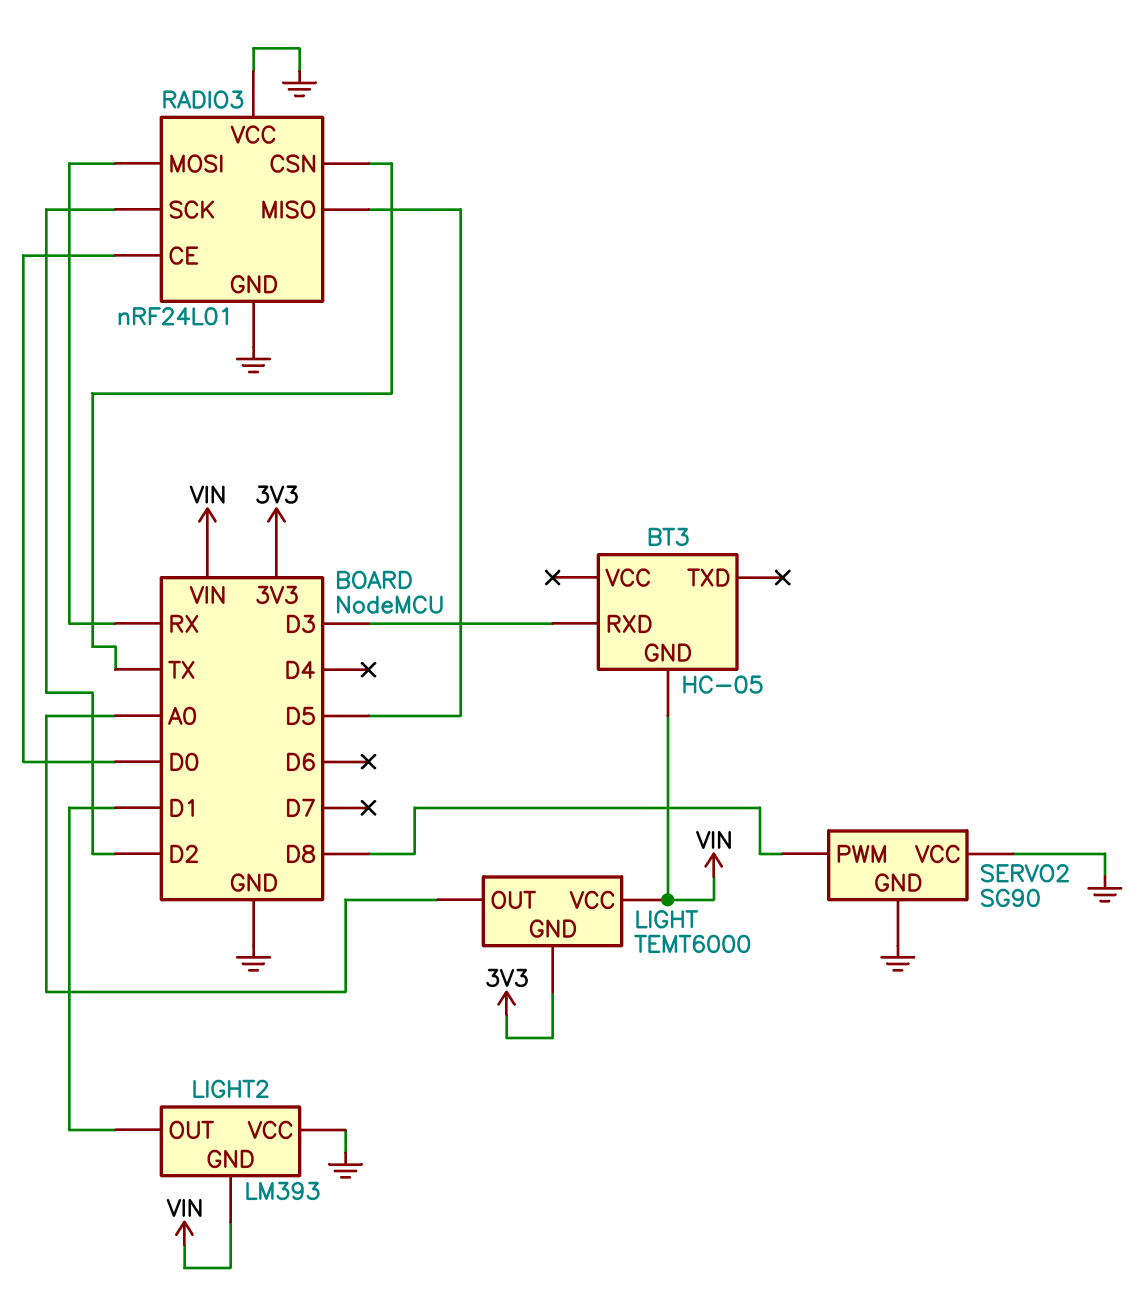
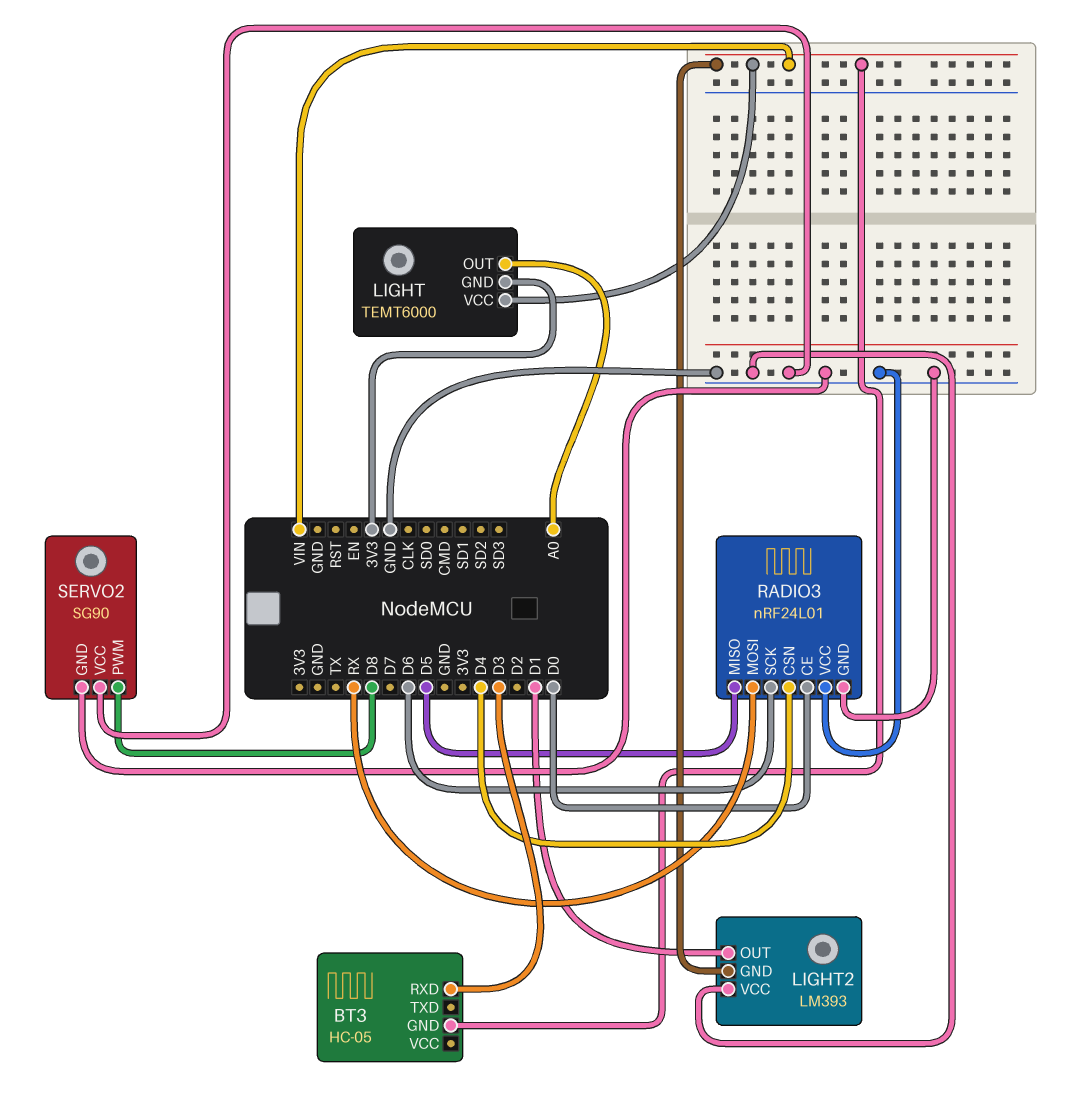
RADIO3 pin CSN: TX -> D4
RADIO3 pin SCK: D2 -> D6

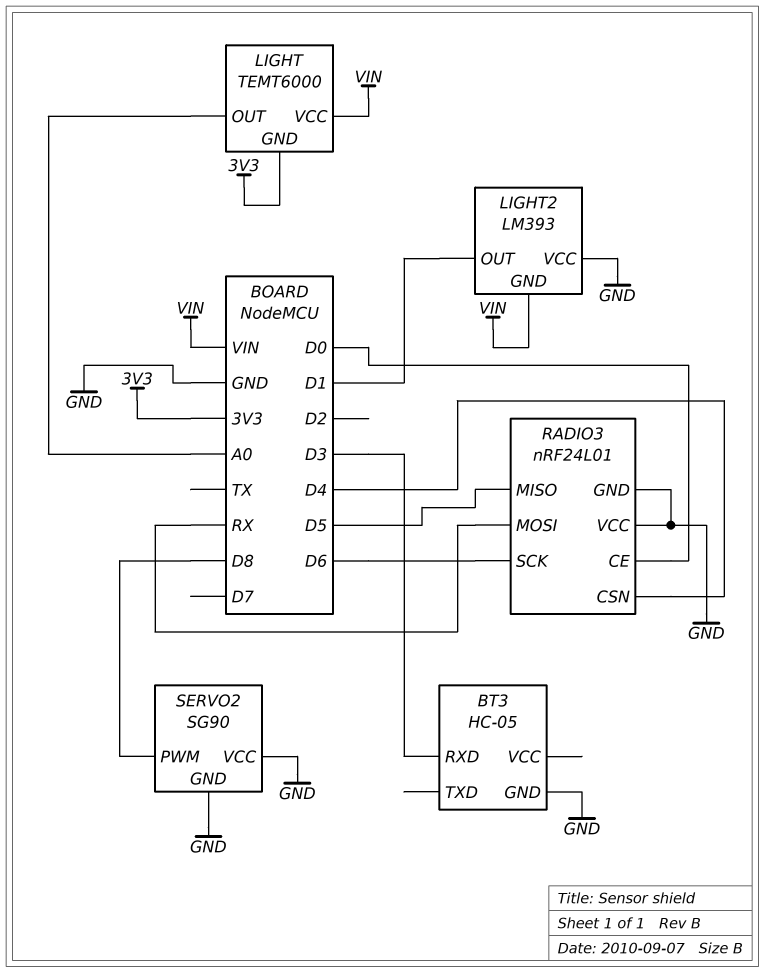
BT3 pin GND: VIN -> GND

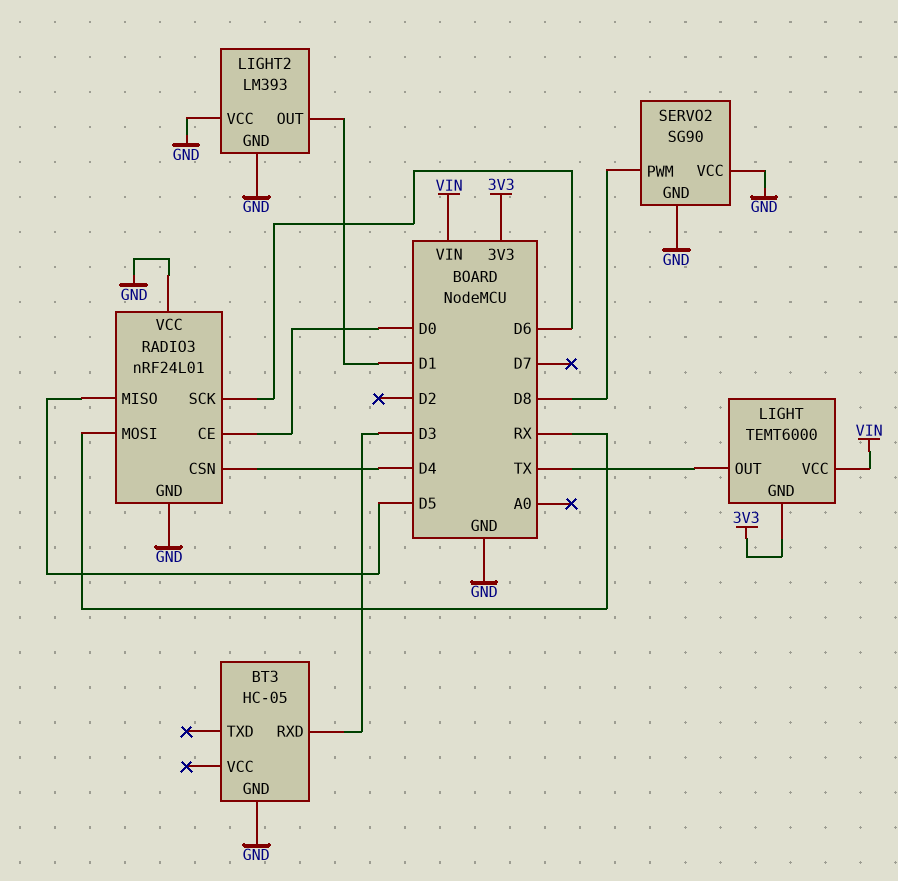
LIGHT pin OUT: A0 -> TX
LIGHT2 pin GND: VIN -> GND

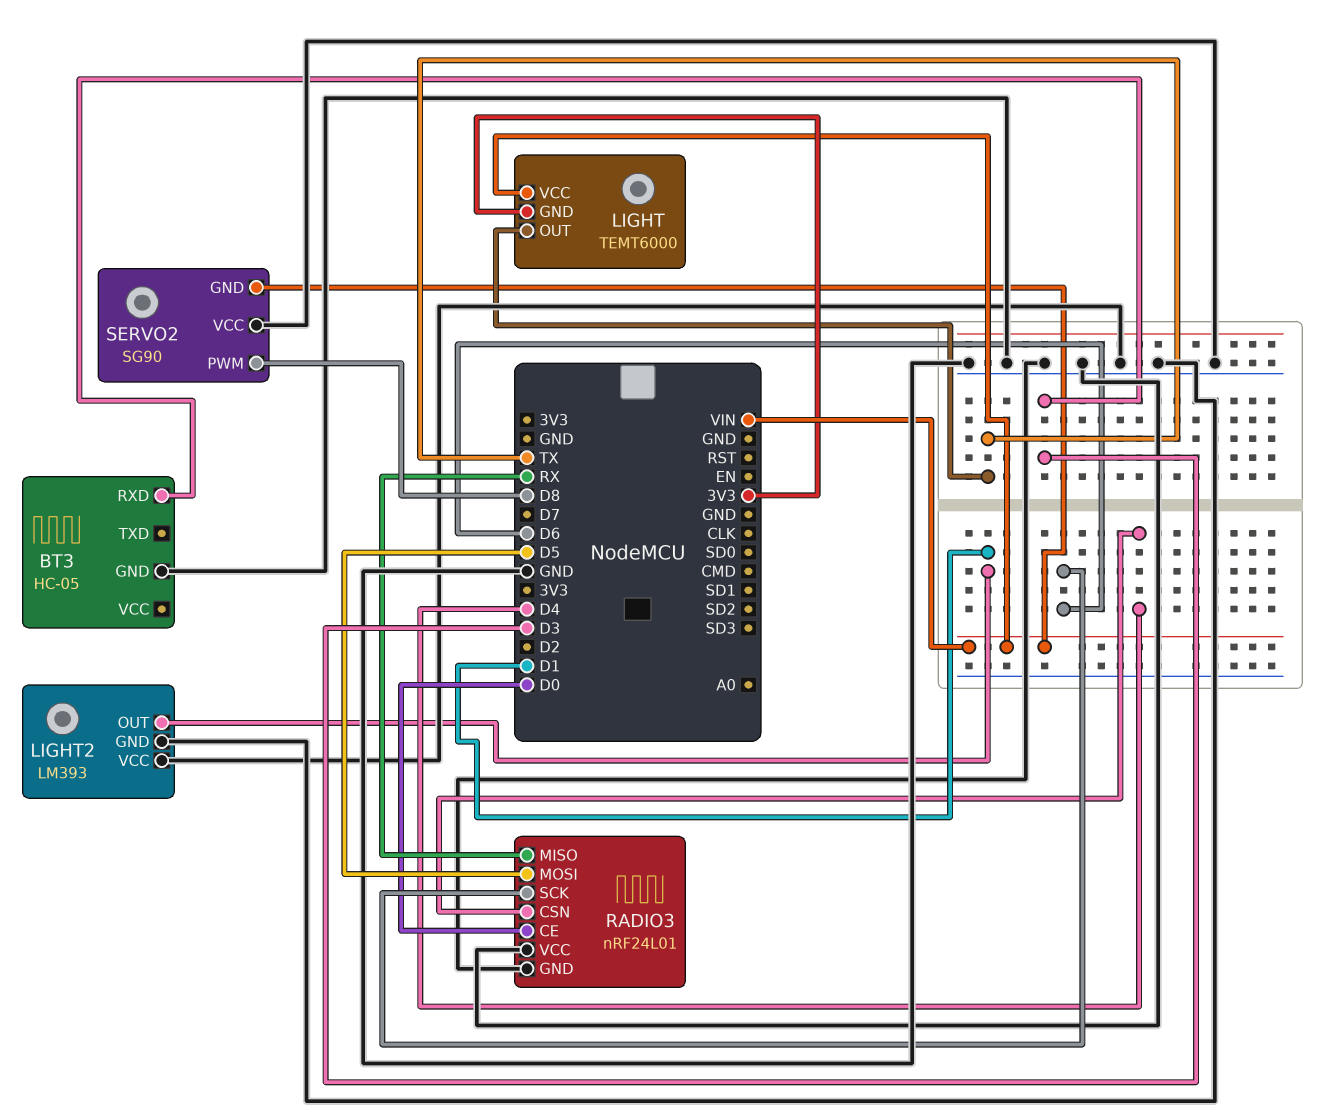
RADIO3 pin MISO: D5 -> RX
RADIO3 pin MOSI: RX -> D5
SERVO2 pin GND: GND -> VIN

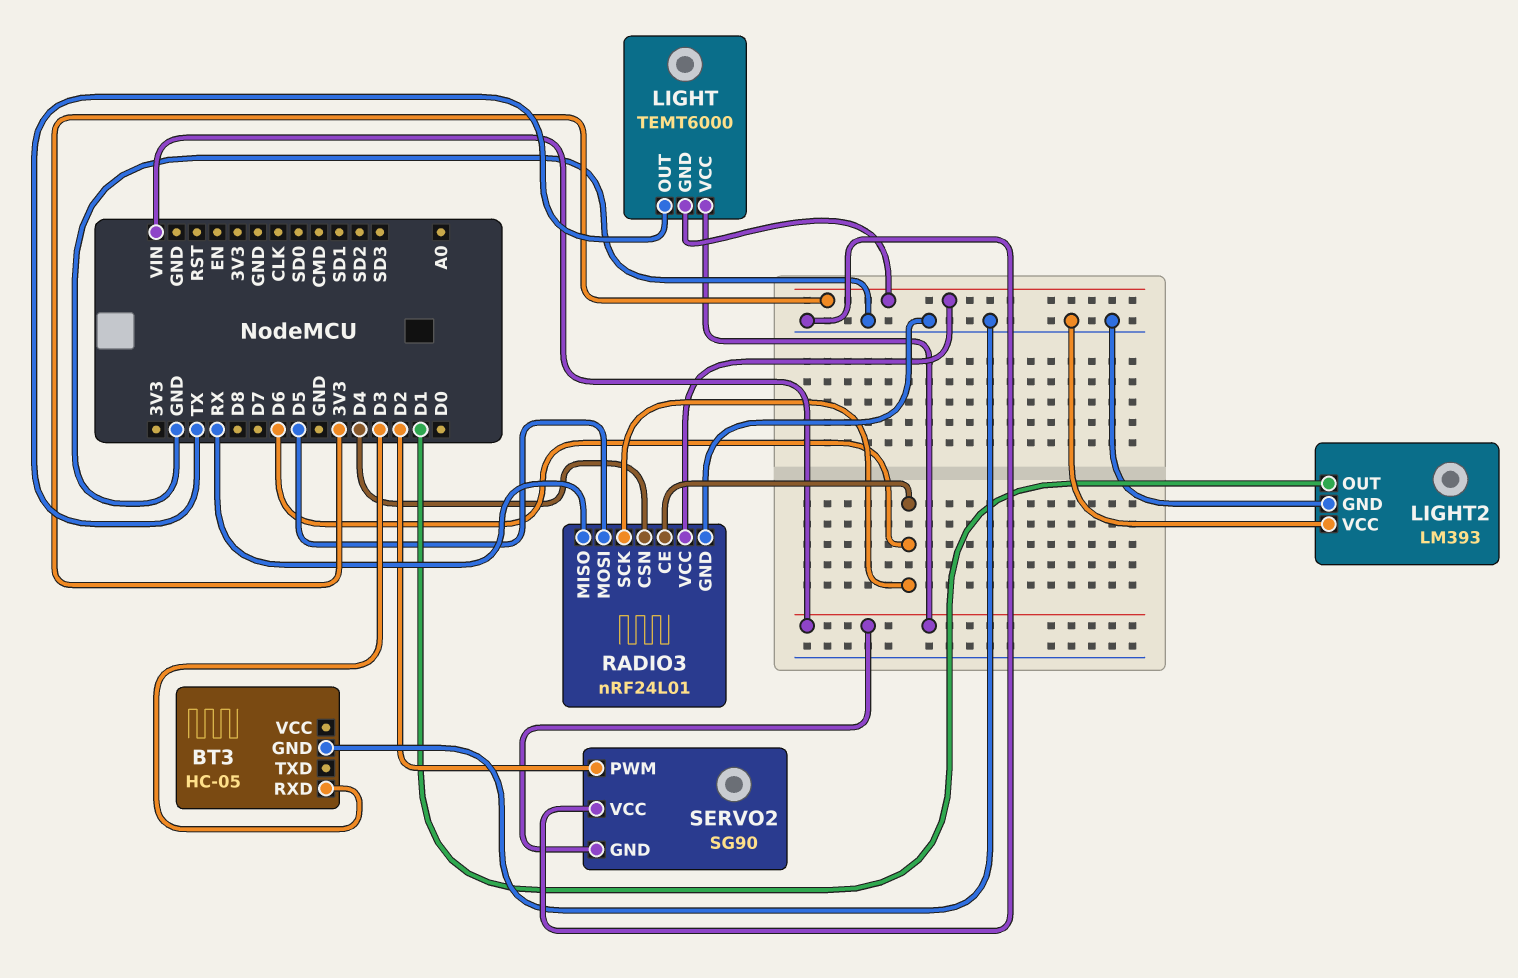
RADIO3 pin CE: D0 -> D6
RADIO3 pin VCC: GND -> 3V3
SERVO2 pin PWM: D8 -> D2

